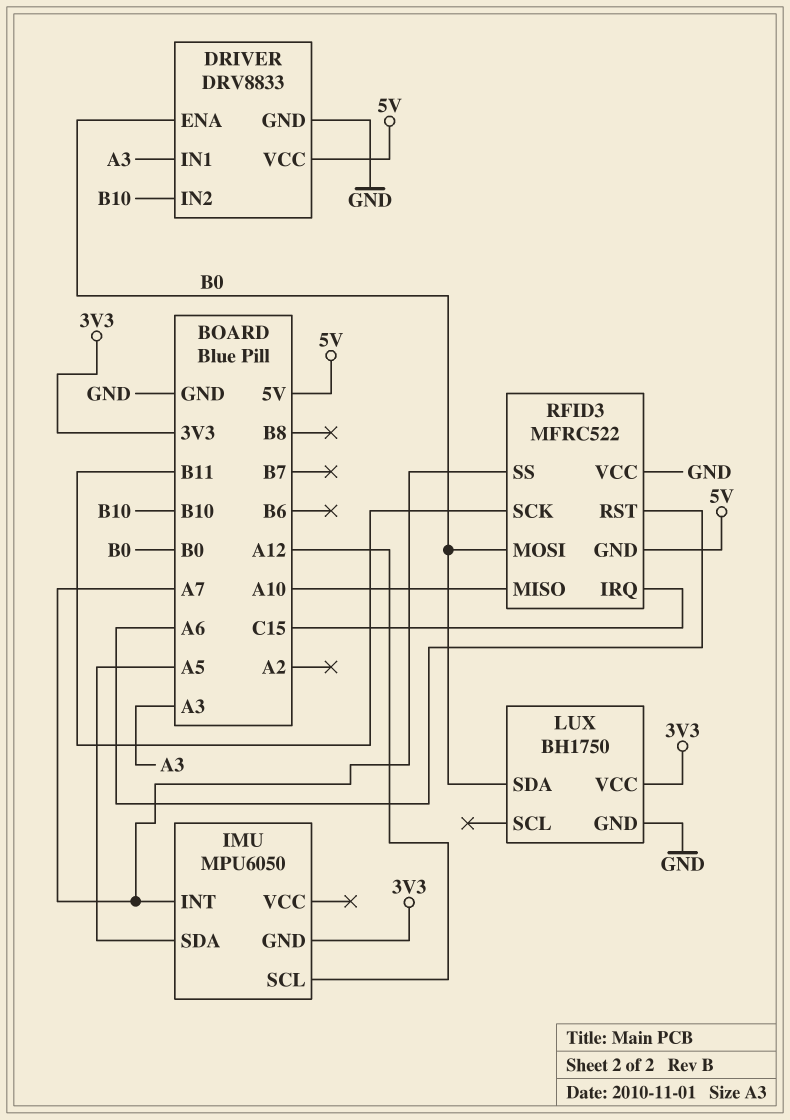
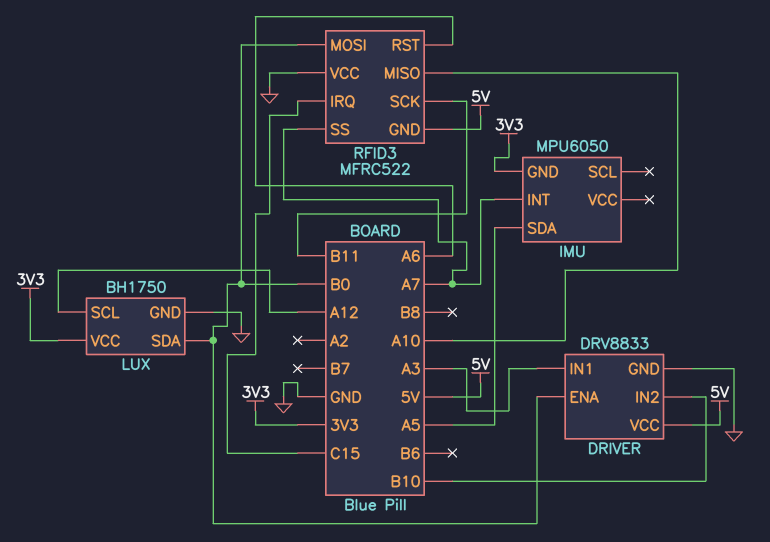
IMU pin SCL: A12 -> none
LUX pin SCL: none -> A12

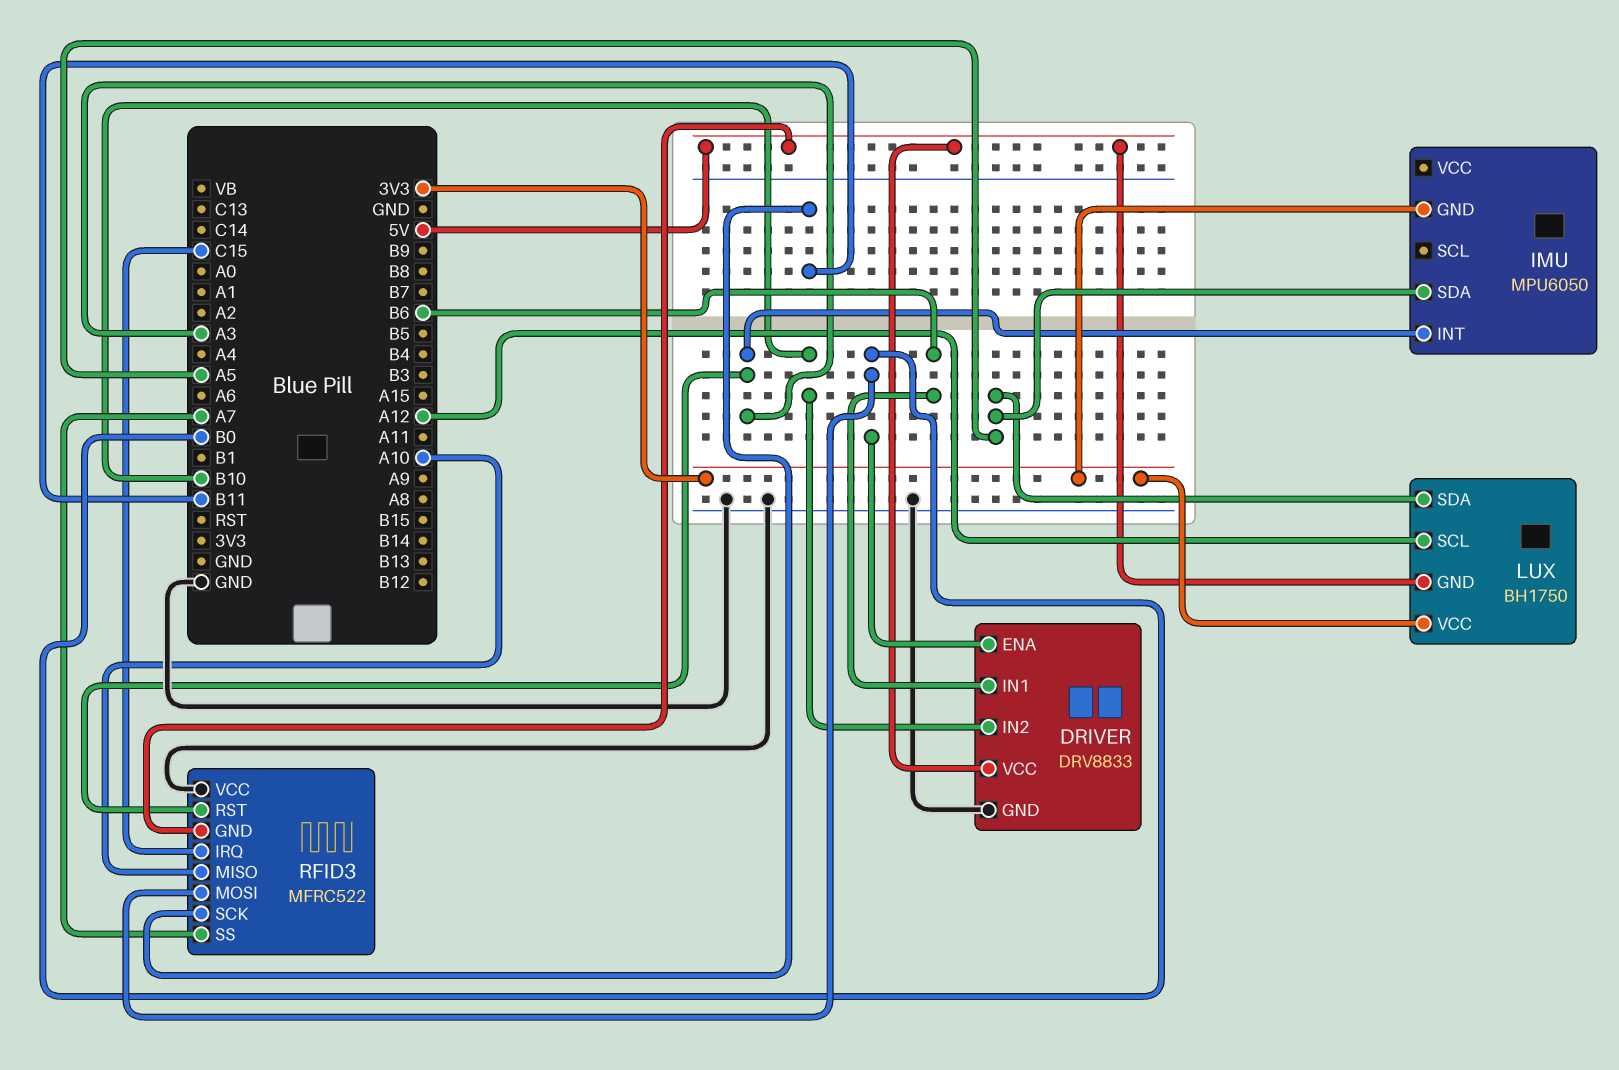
DRIVER pin IN1: A3 -> B6
IMU pin INT: A7 -> A3
LUX pin GND: GND -> 5V
LUX pin SDA: B0 -> A5
RFID3 pin RST: A6 -> A3

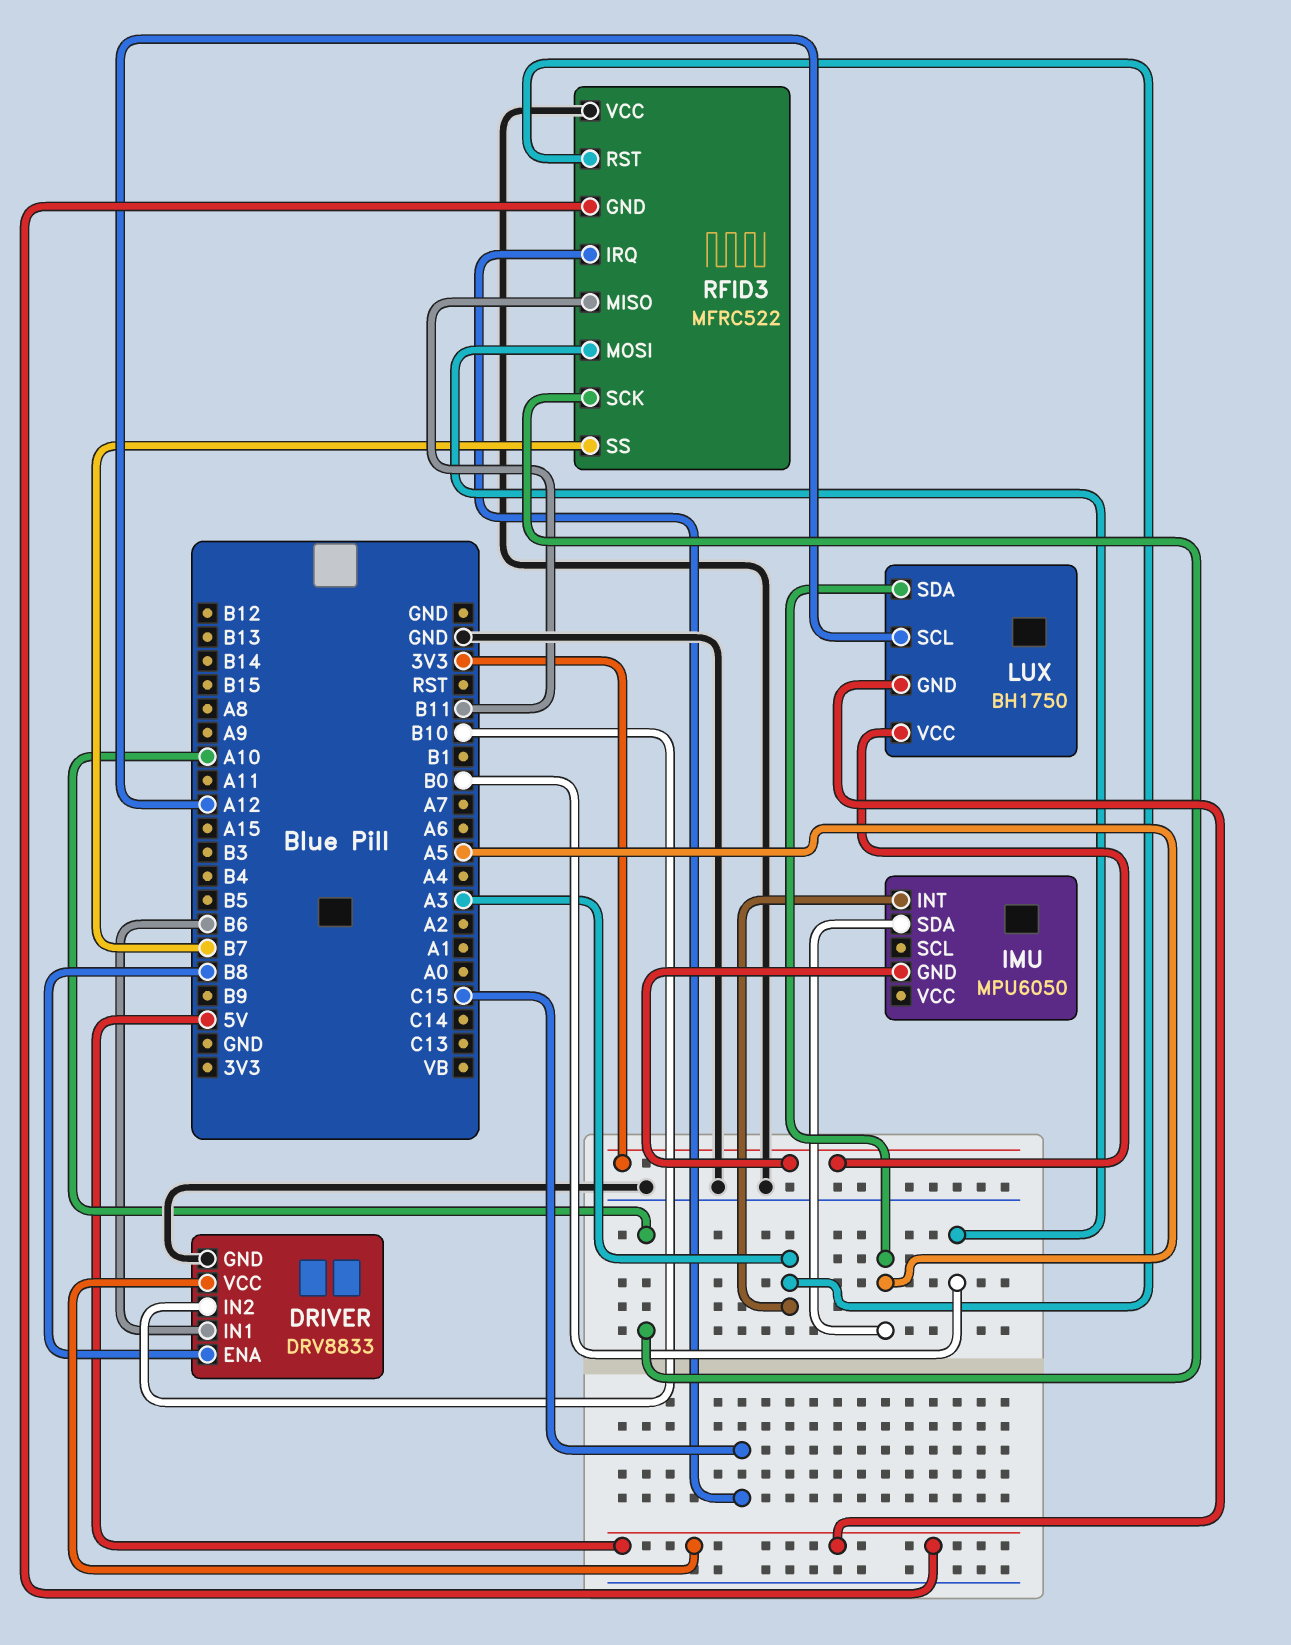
DRIVER pin ENA: B0 -> B8
RFID3 pin MISO: A10 -> B11
RFID3 pin SCK: B11 -> A10
RFID3 pin SS: A7 -> B7

